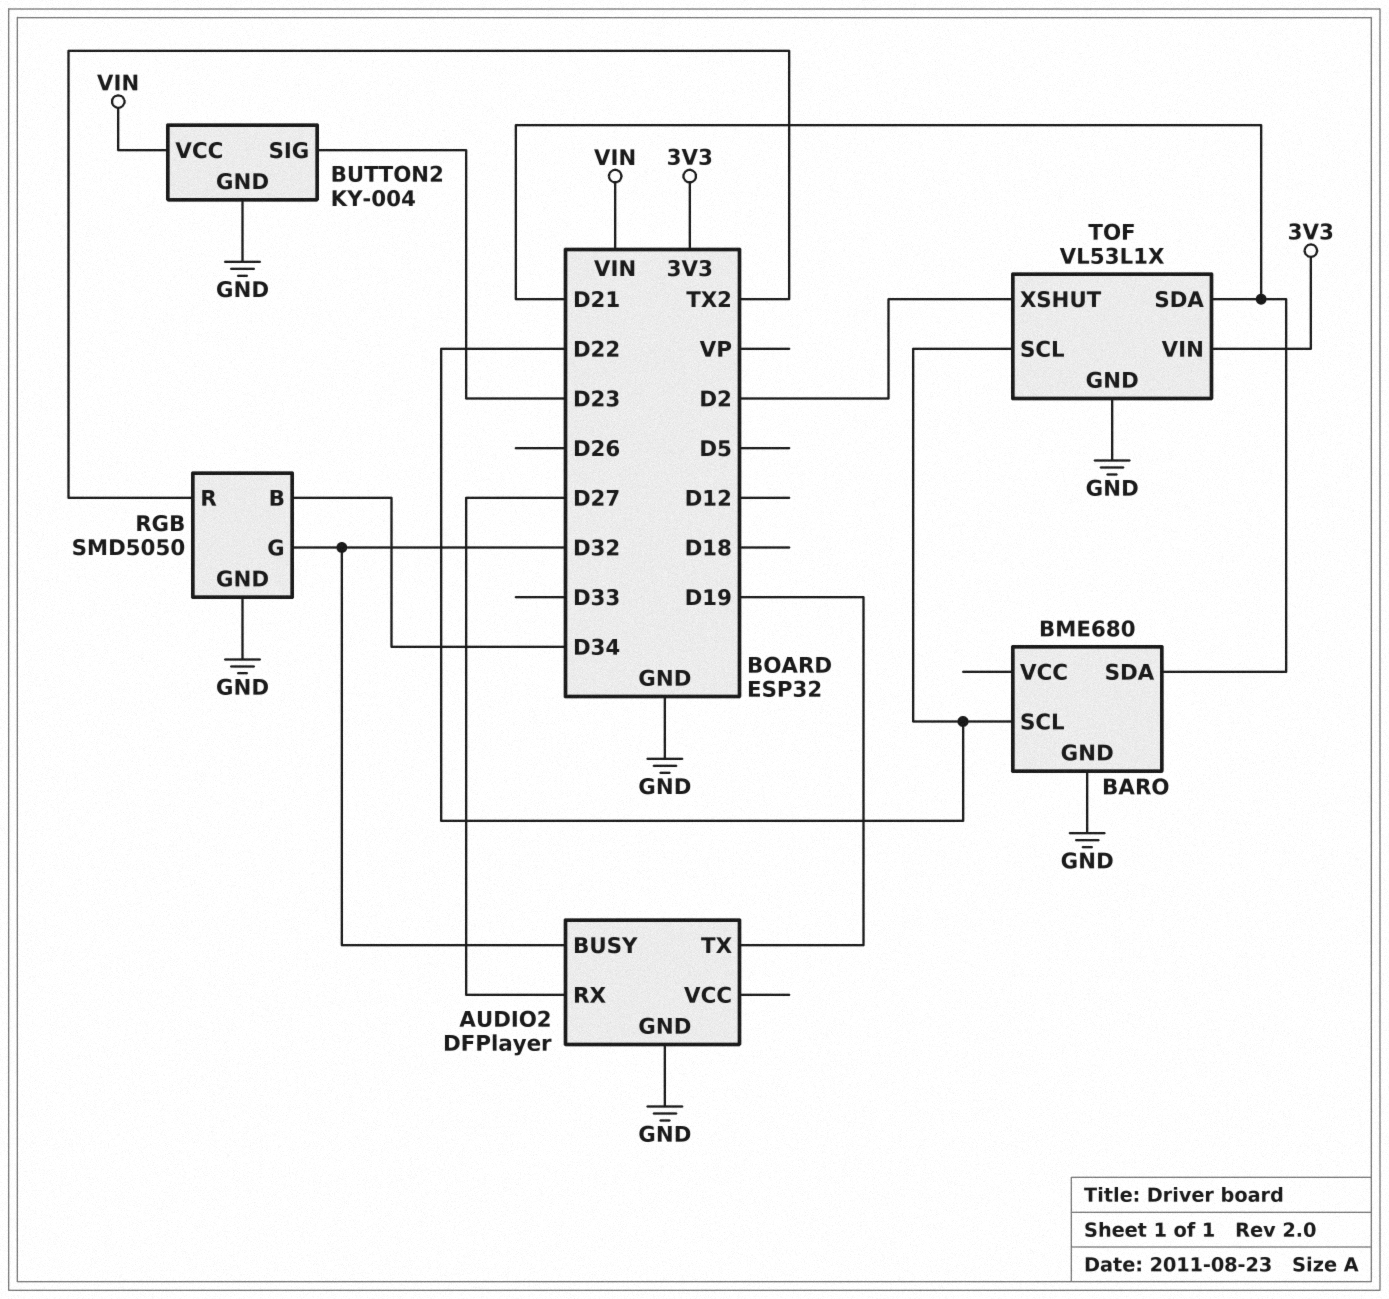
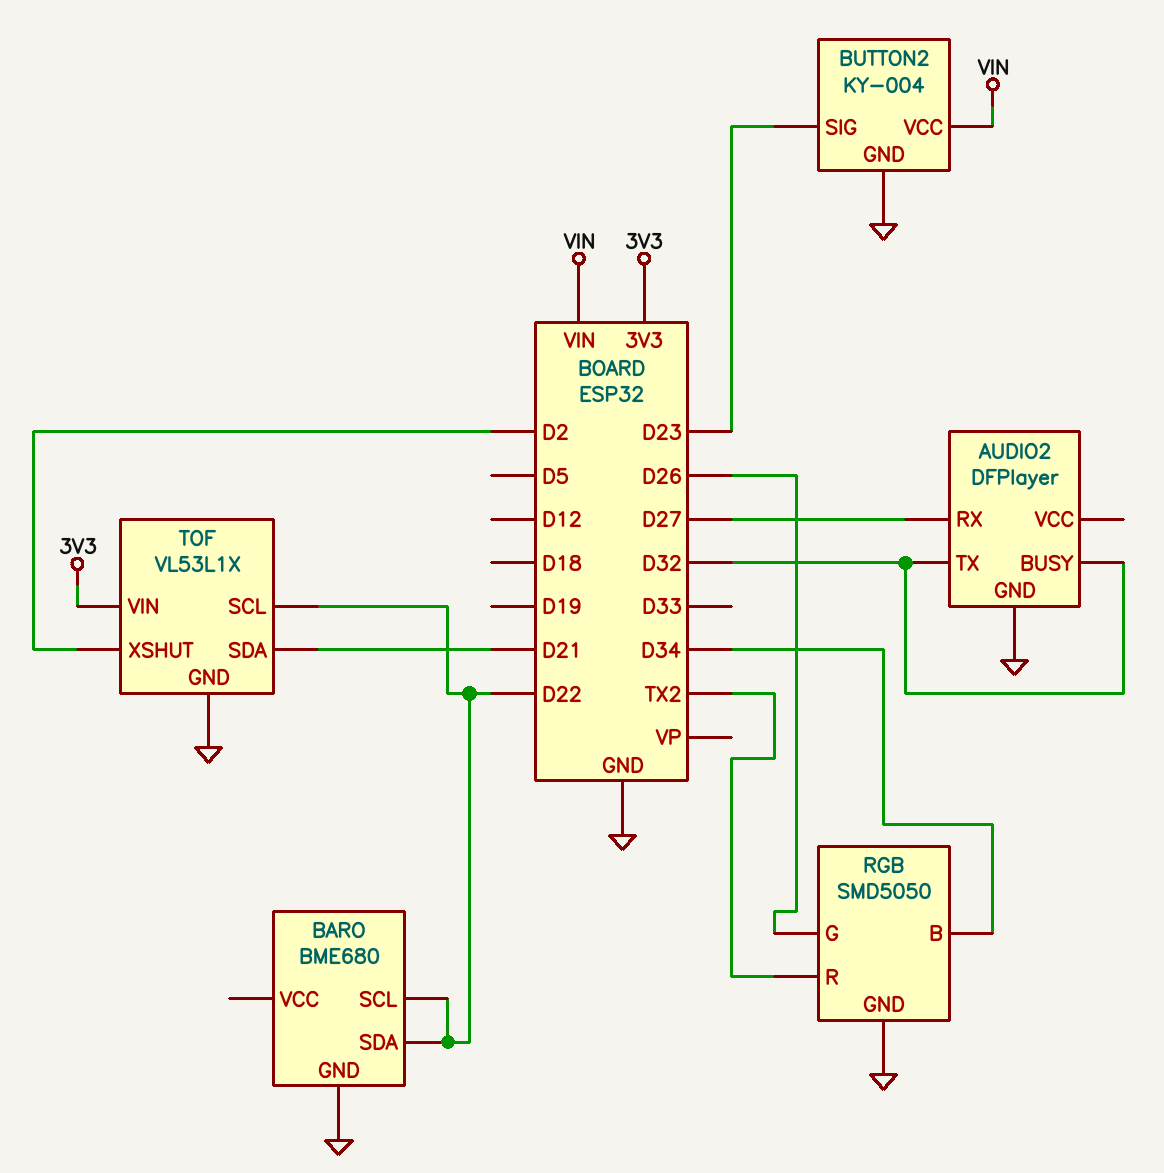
AUDIO2 pin TX: D19 -> D32
BARO pin SDA: D21 -> D22
RGB pin G: D32 -> D26

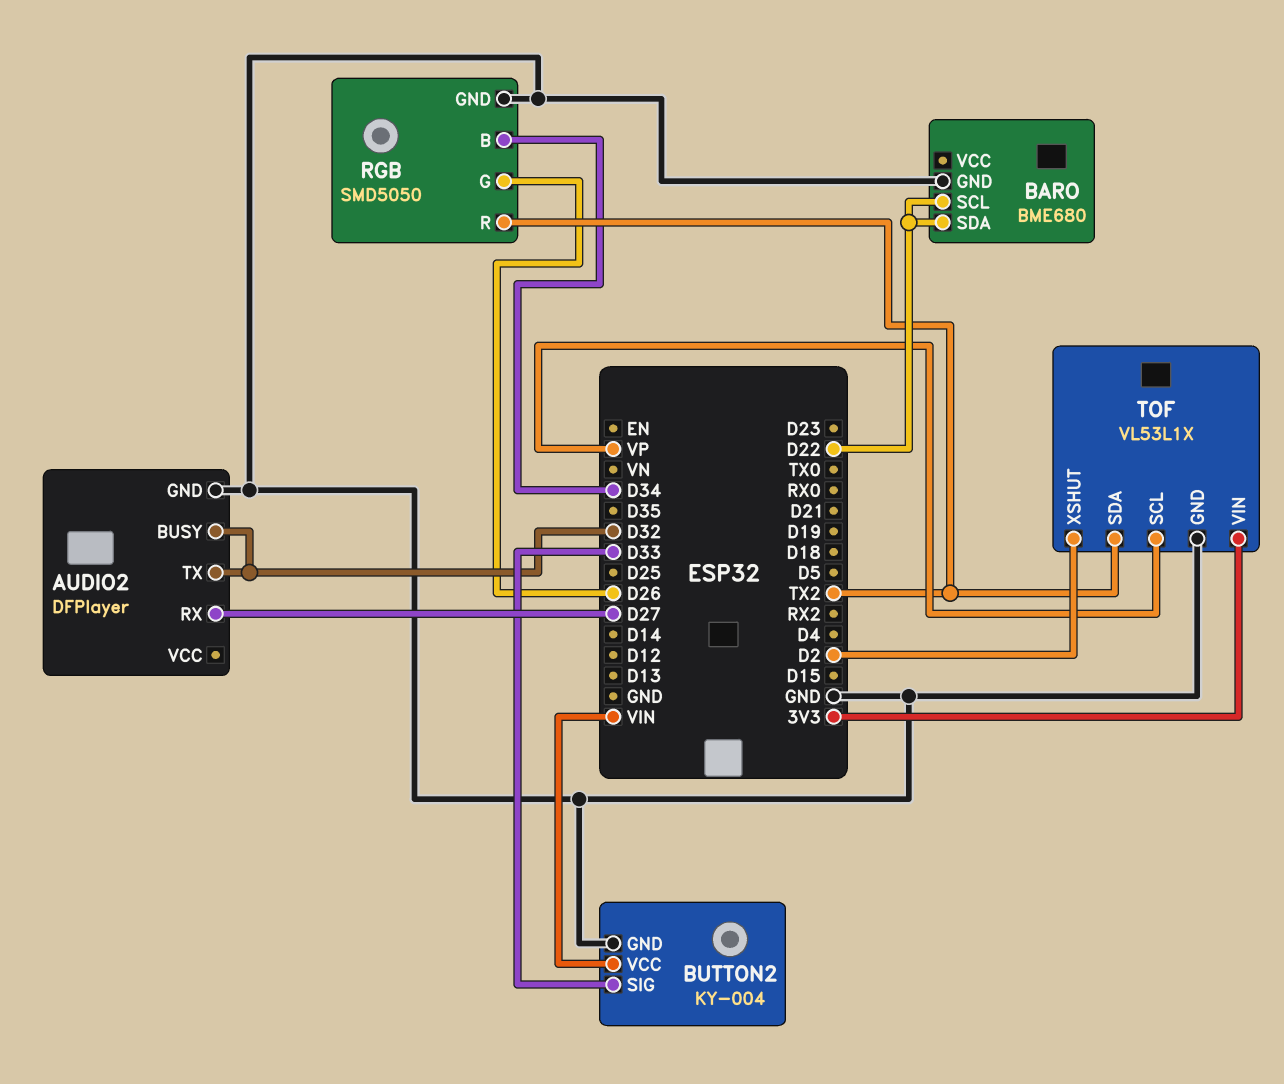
BUTTON2 pin SIG: D23 -> D33
TOF pin SCL: D22 -> VP
TOF pin SDA: D21 -> TX2

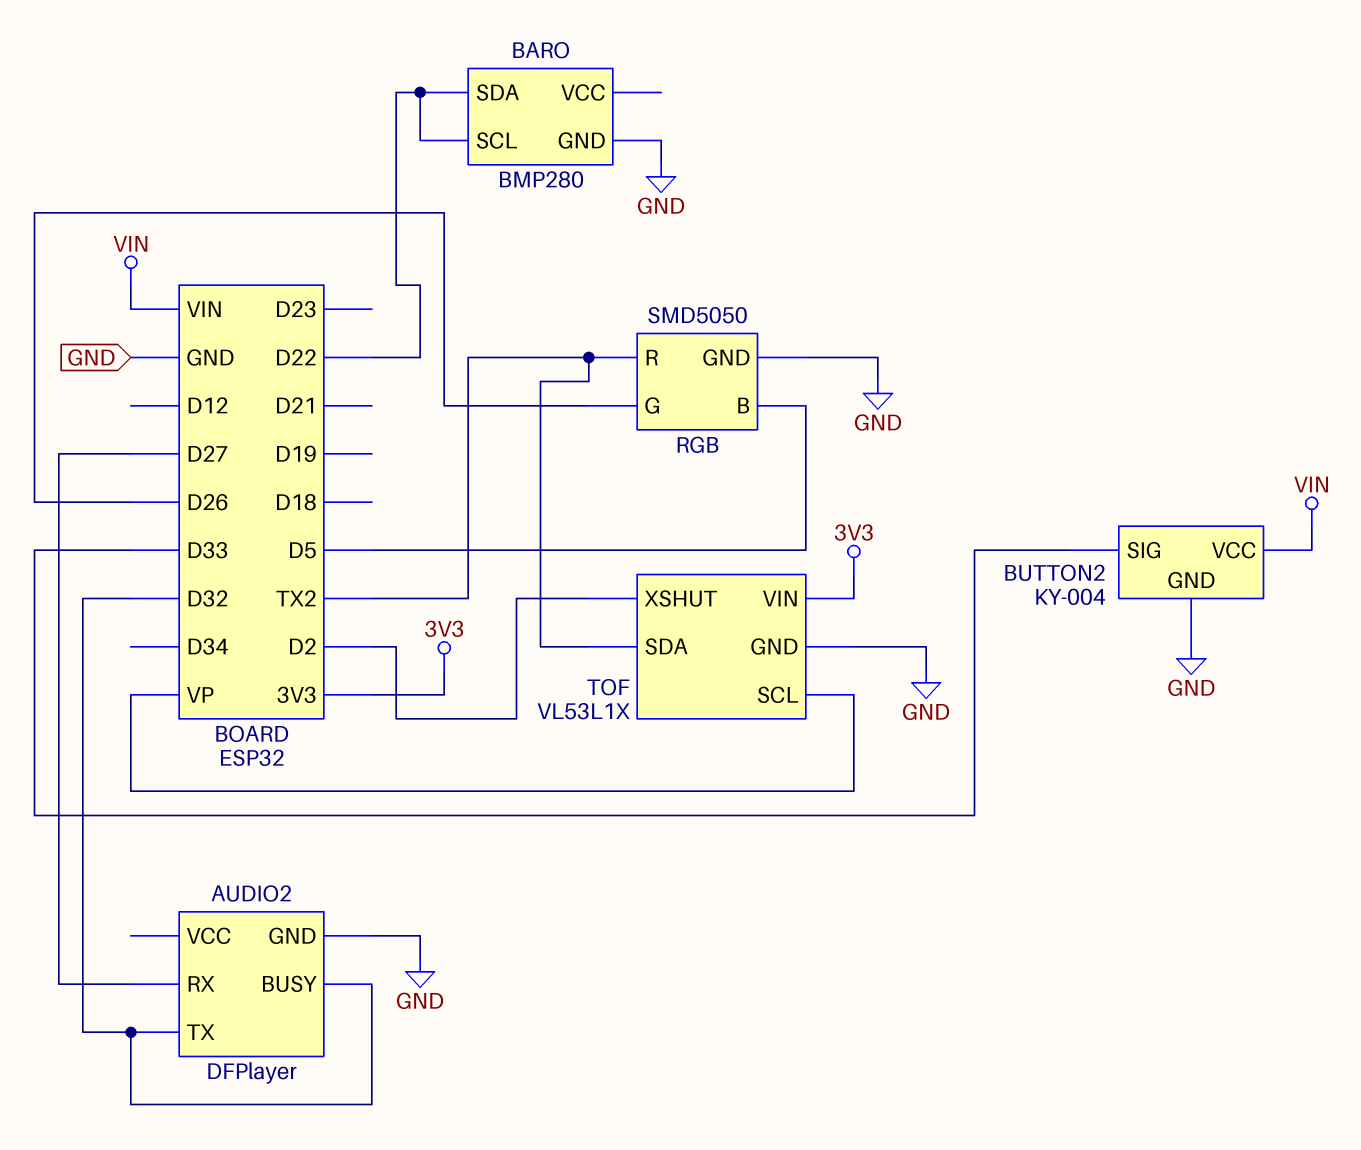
BARO: BME680 -> BMP280
RGB pin B: D34 -> D5

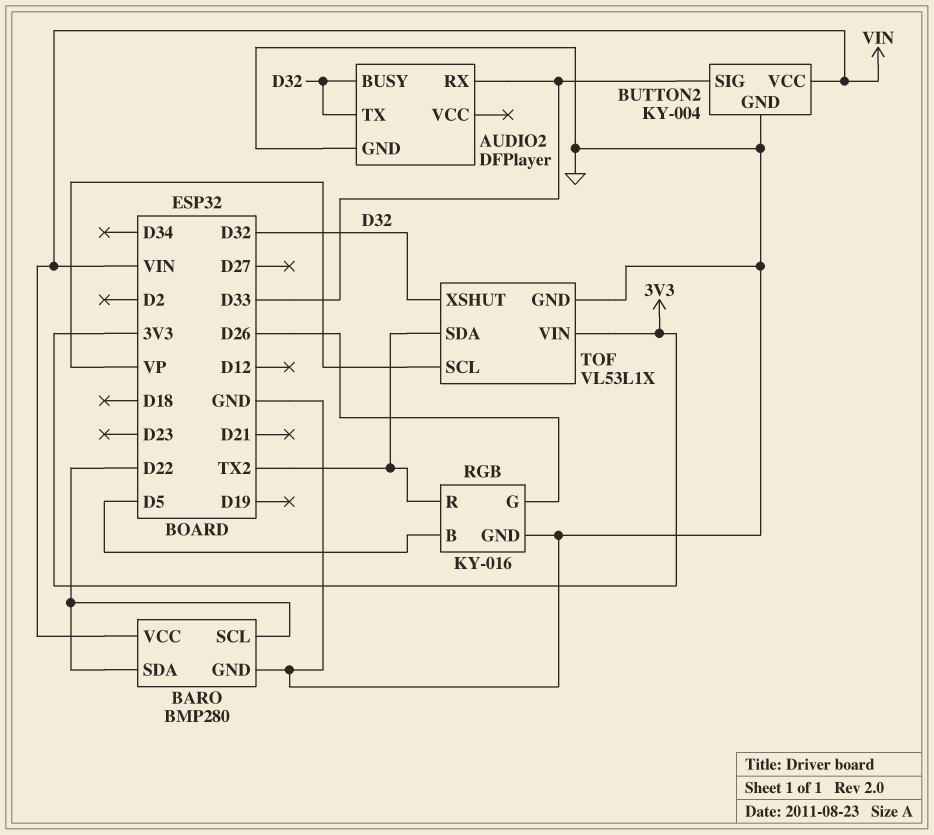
AUDIO2 pin RX: D27 -> D33
BARO pin VCC: none -> VIN
RGB: SMD5050 -> KY-016
TOF pin XSHUT: D2 -> D32

